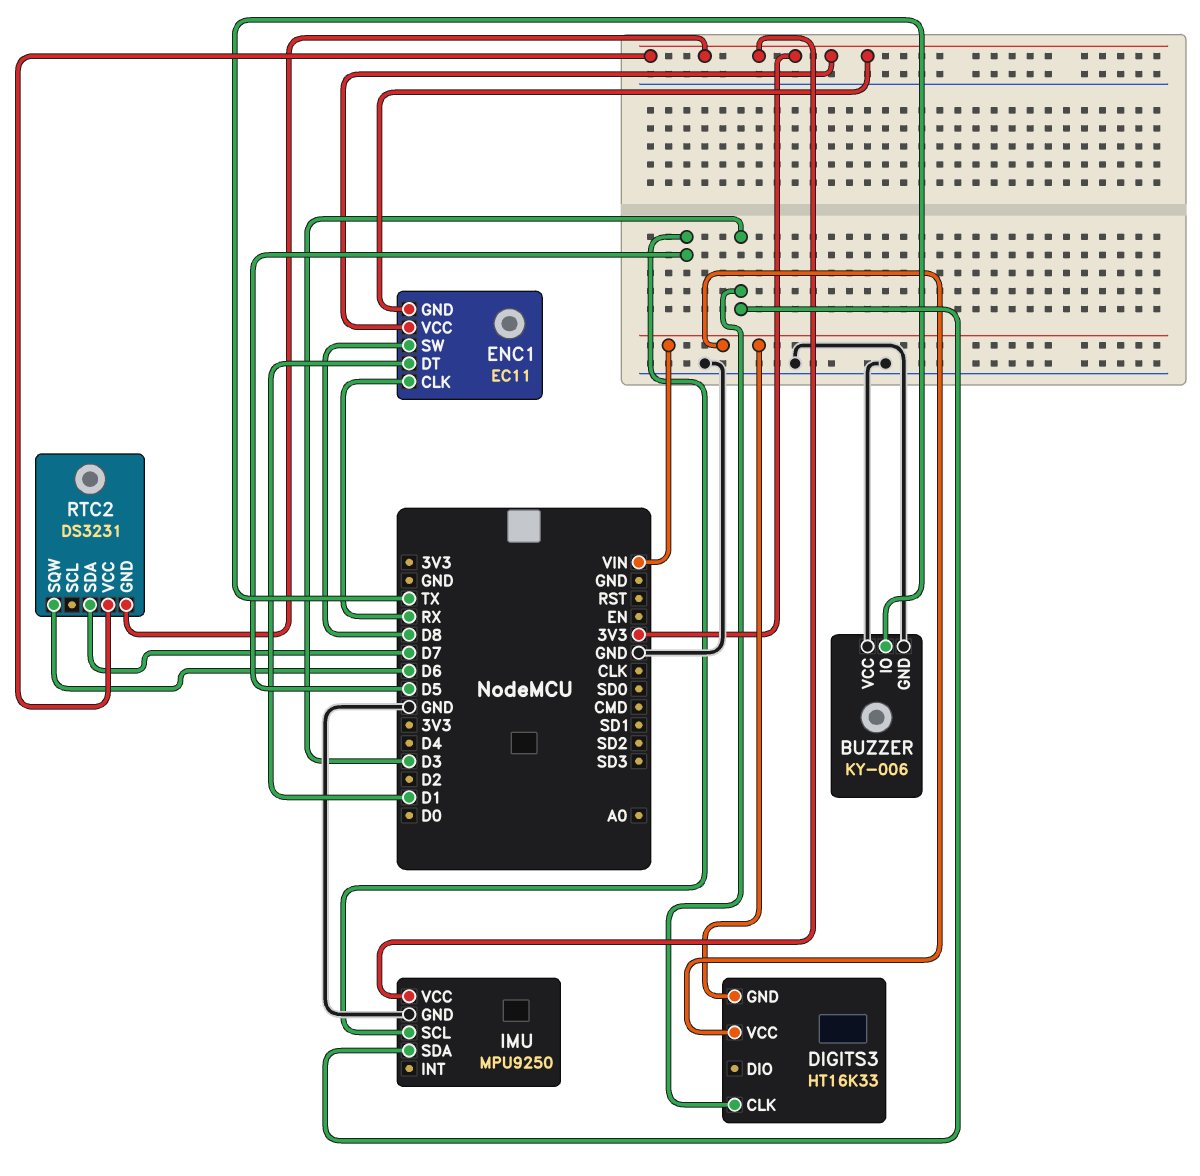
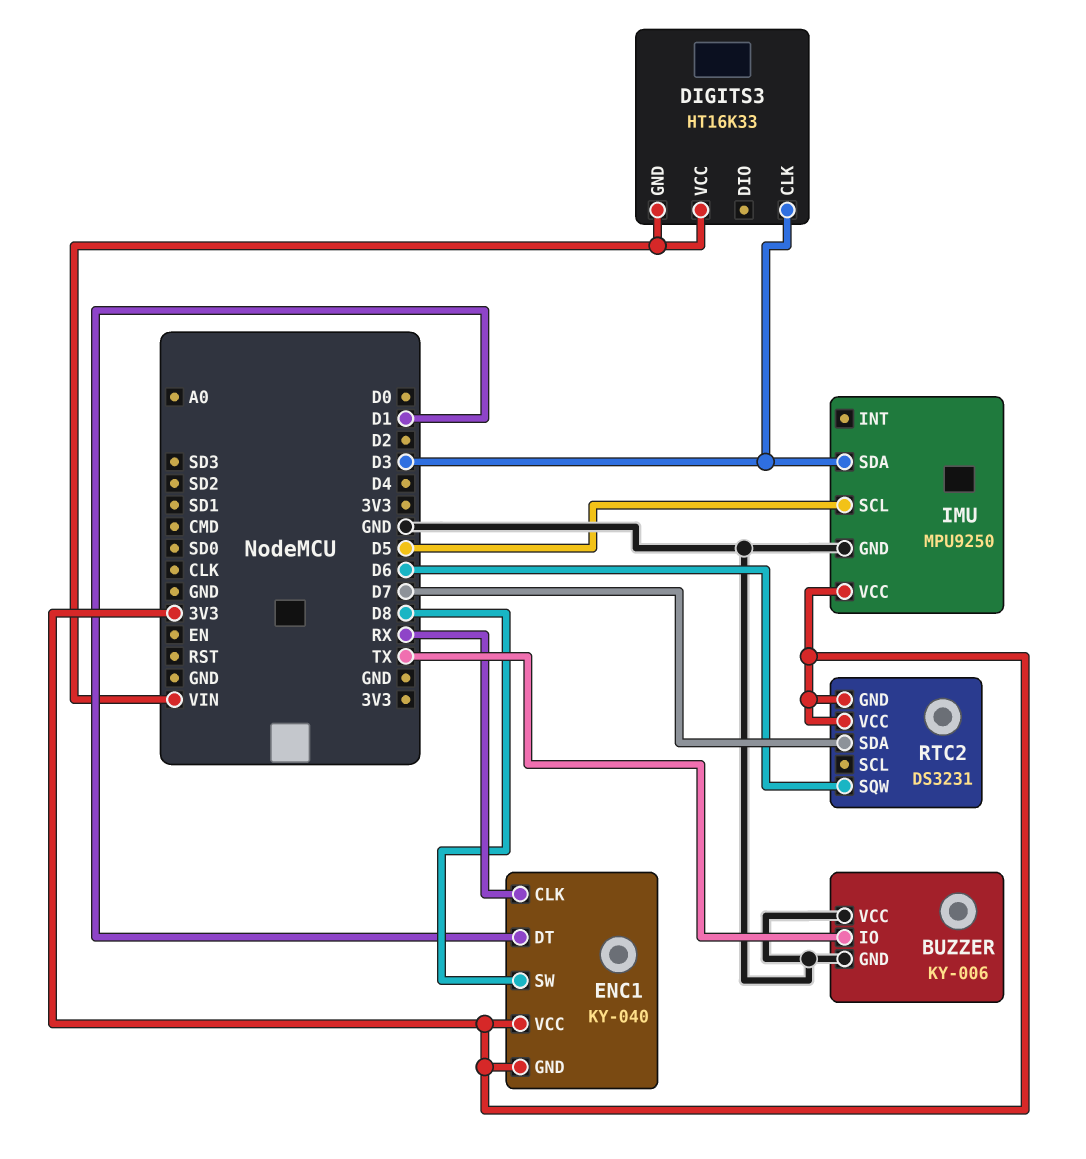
ENC1: EC11 -> KY-040

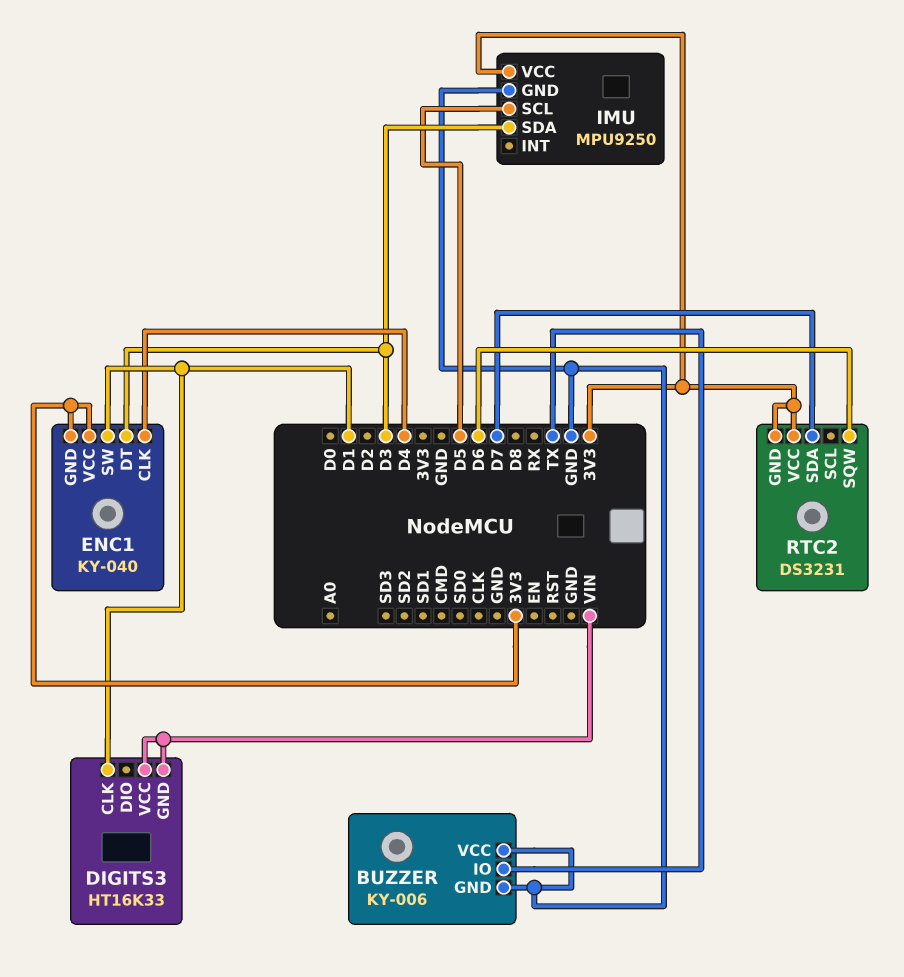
DIGITS3 pin CLK: D3 -> D1
ENC1 pin CLK: RX -> D4
ENC1 pin DT: D1 -> D3
ENC1 pin SW: D8 -> D1

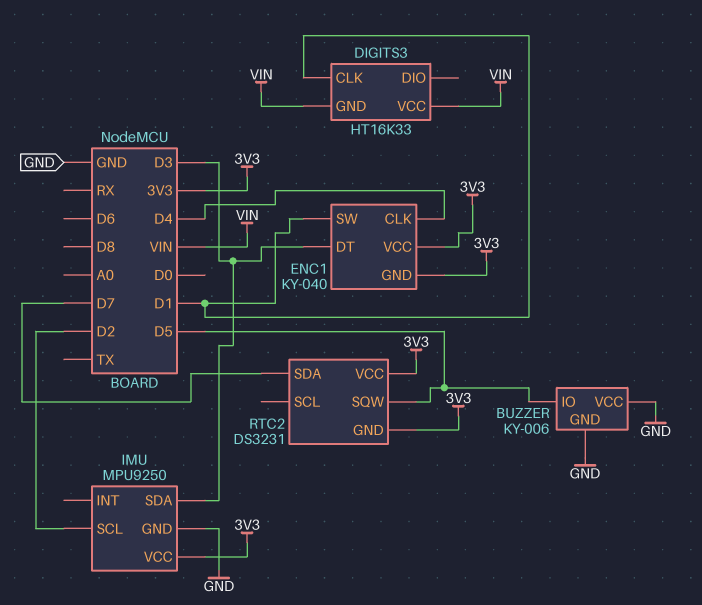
BUZZER pin IO: TX -> D5
IMU pin SCL: D5 -> D2
RTC2 pin SQW: D6 -> D5

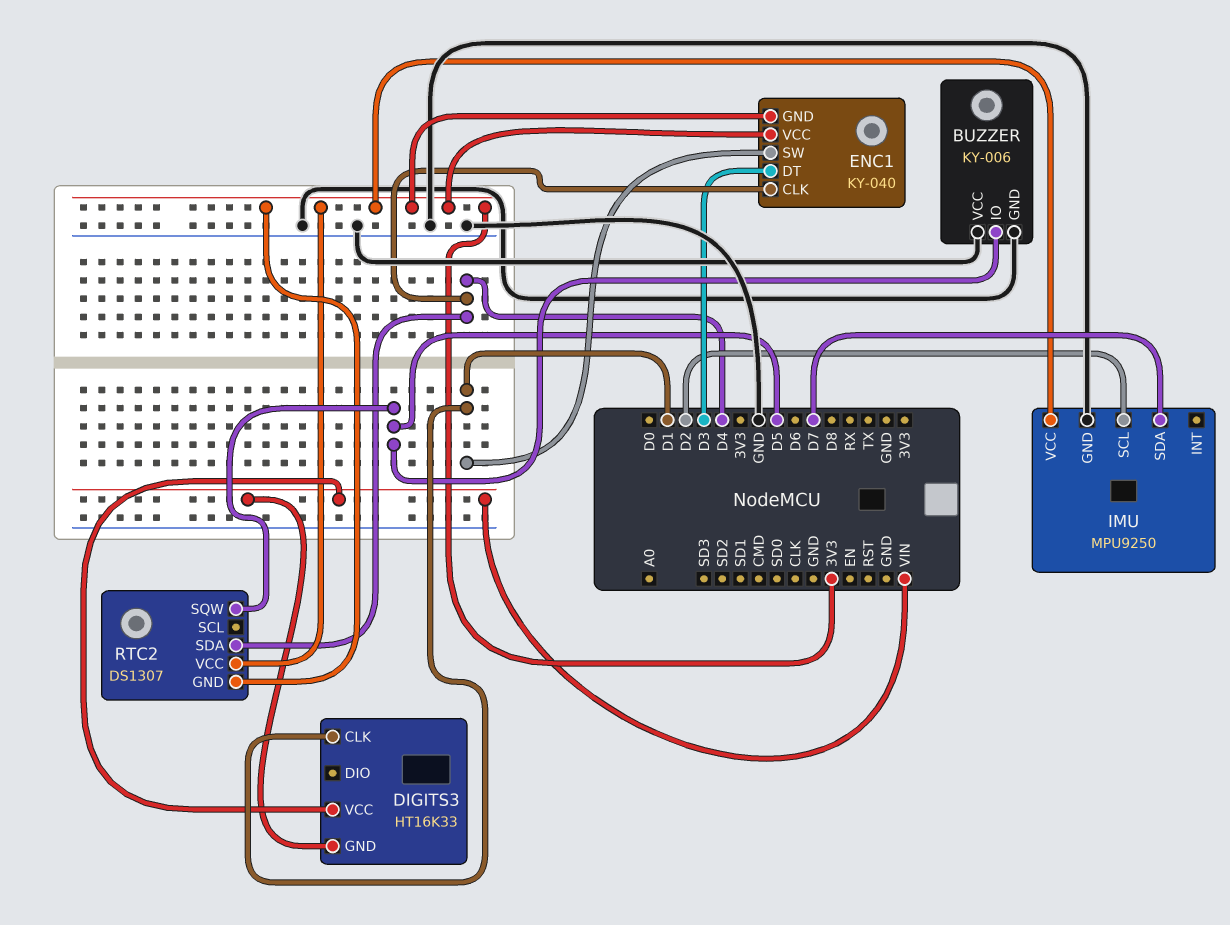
IMU pin SDA: D3 -> D7
RTC2: DS3231 -> DS1307
RTC2 pin SDA: D7 -> D4

